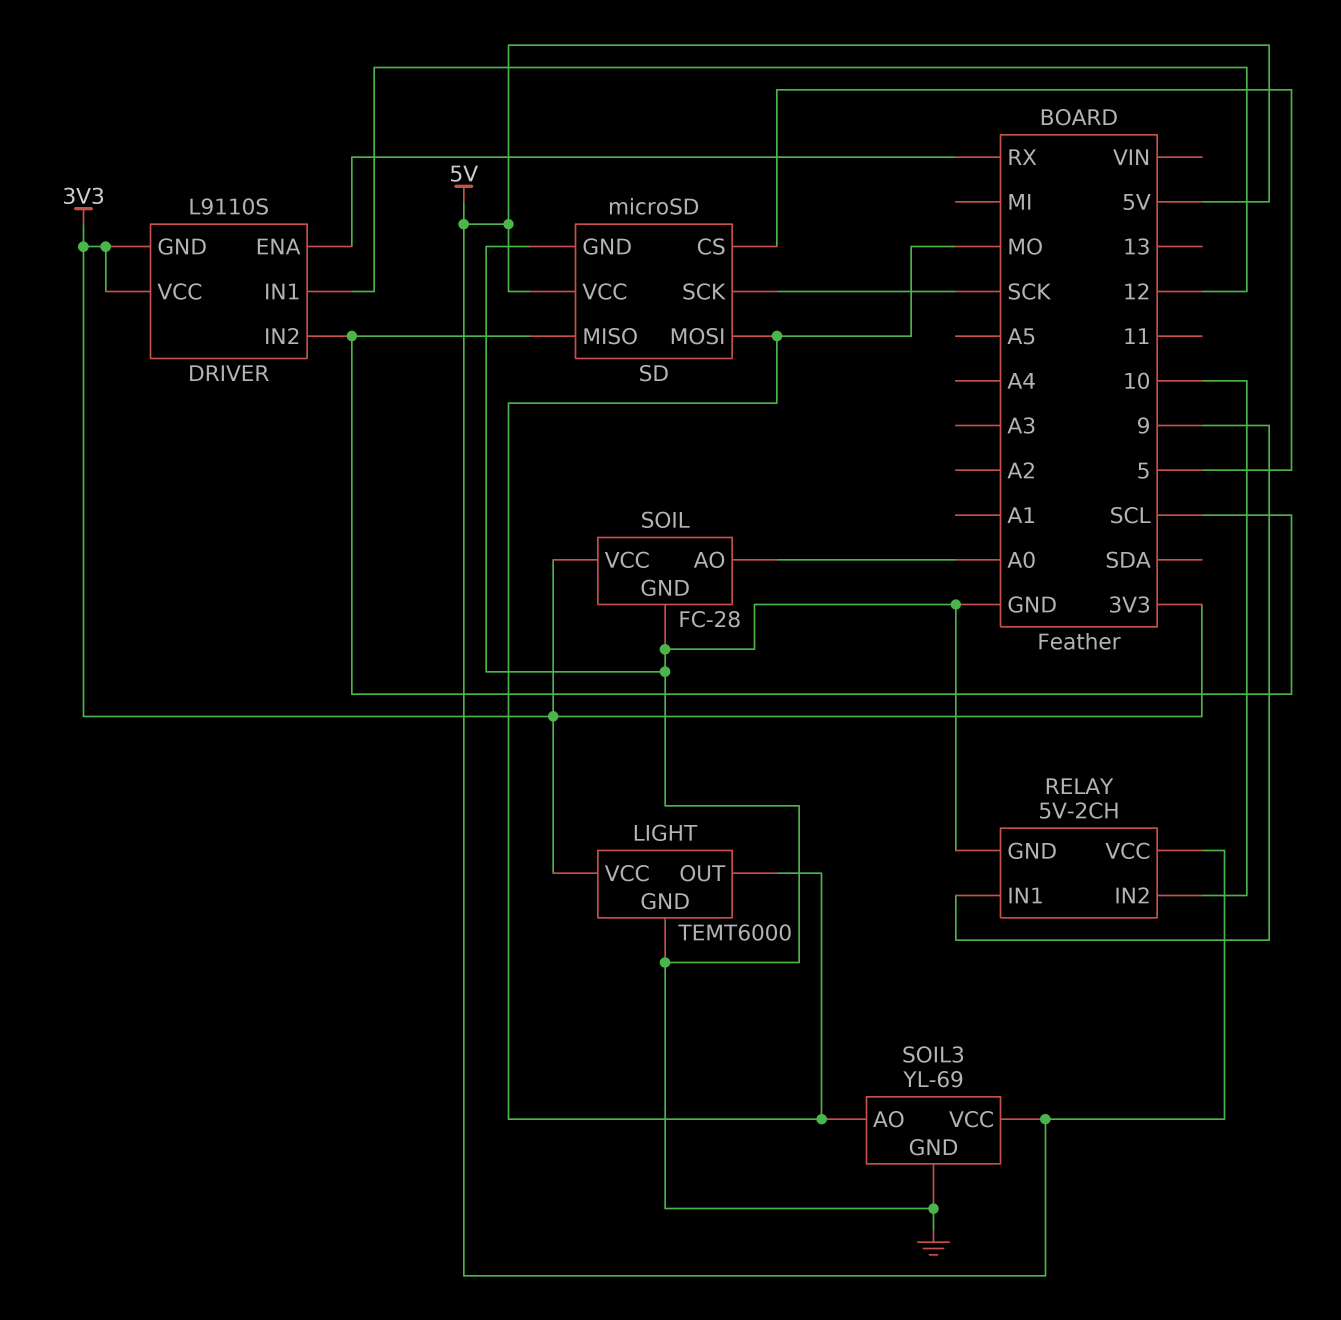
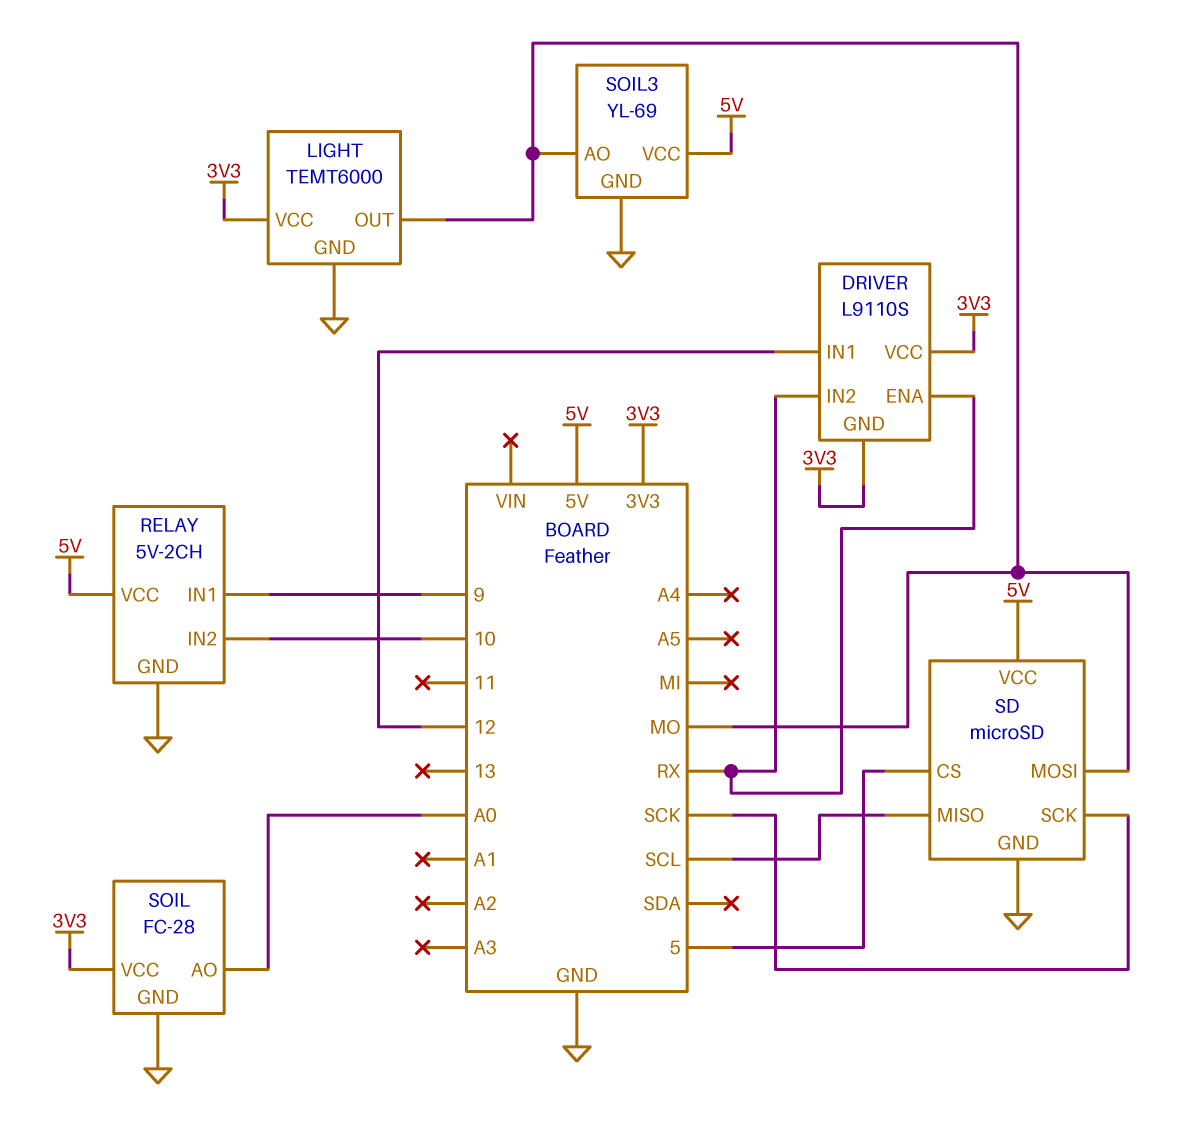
DRIVER pin IN2: SCL -> RX

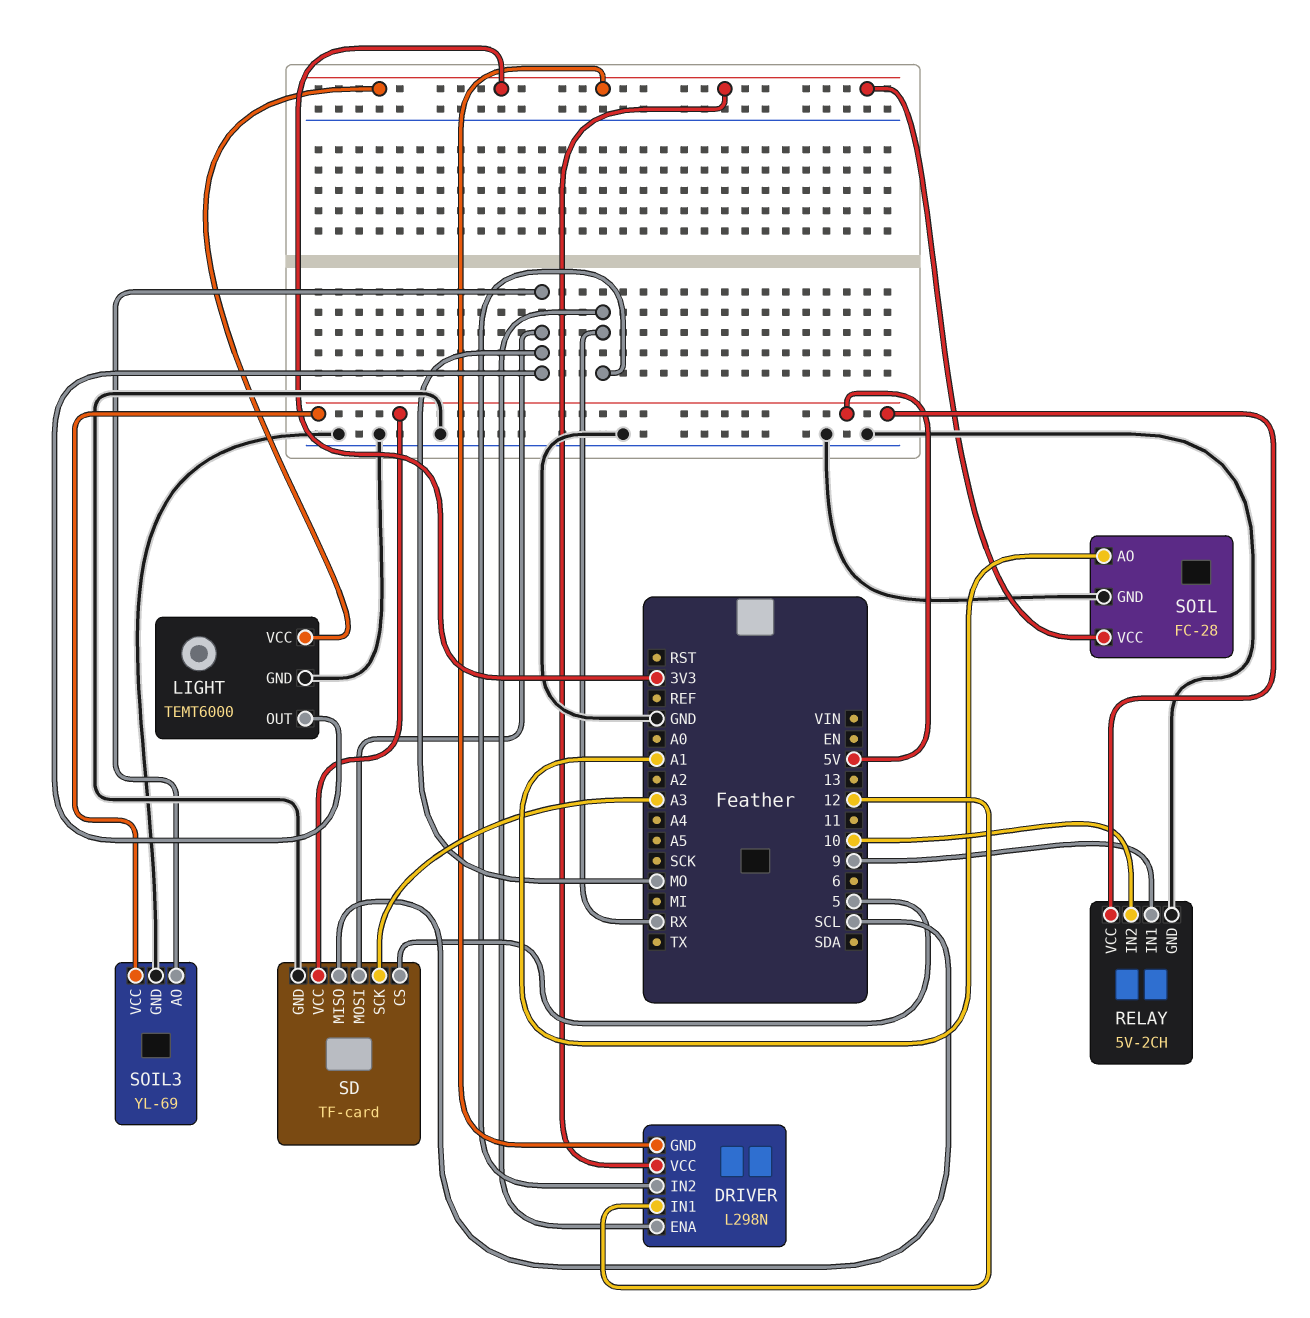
DRIVER: L9110S -> L298N
SD: microSD -> TF-card
SD pin SCK: SCK -> A3
SOIL pin AO: A0 -> A1

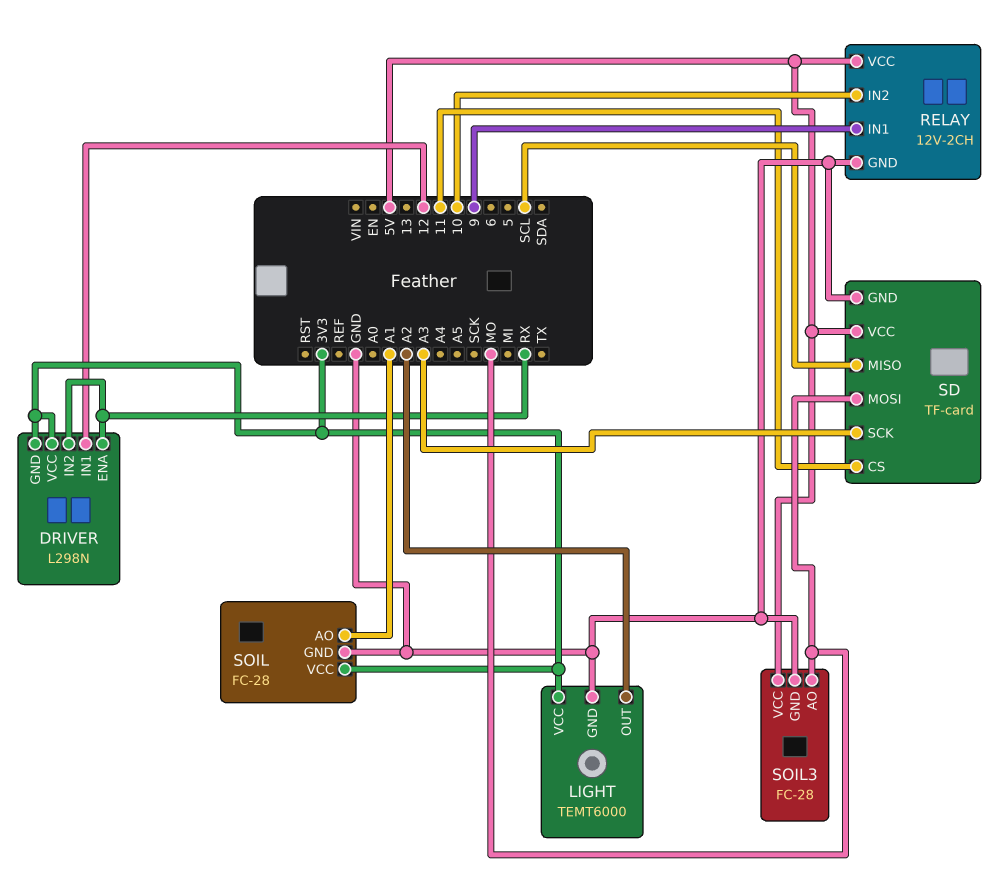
LIGHT pin OUT: MO -> A2
RELAY: 5V-2CH -> 12V-2CH
SD pin CS: 5 -> 11
SOIL3: YL-69 -> FC-28

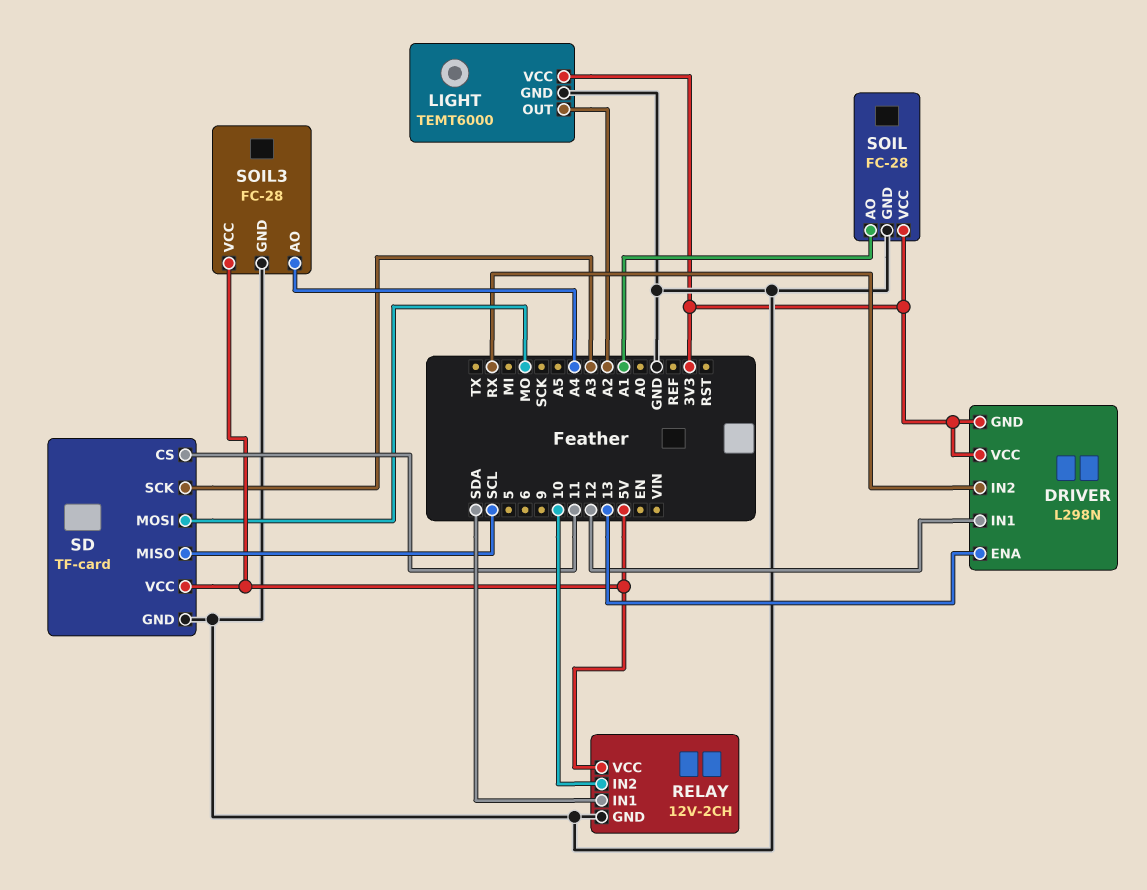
DRIVER pin ENA: RX -> 13
RELAY pin IN1: 9 -> SDA
SOIL3 pin AO: MO -> A4

